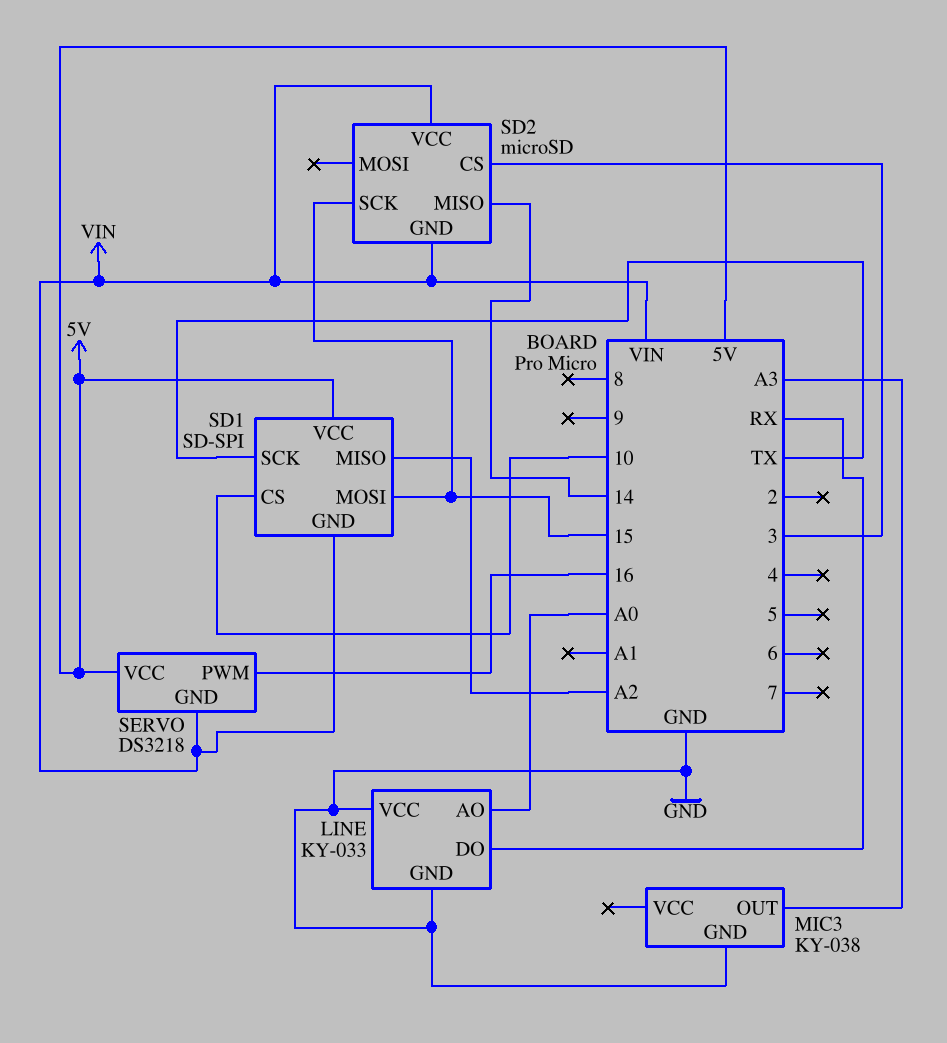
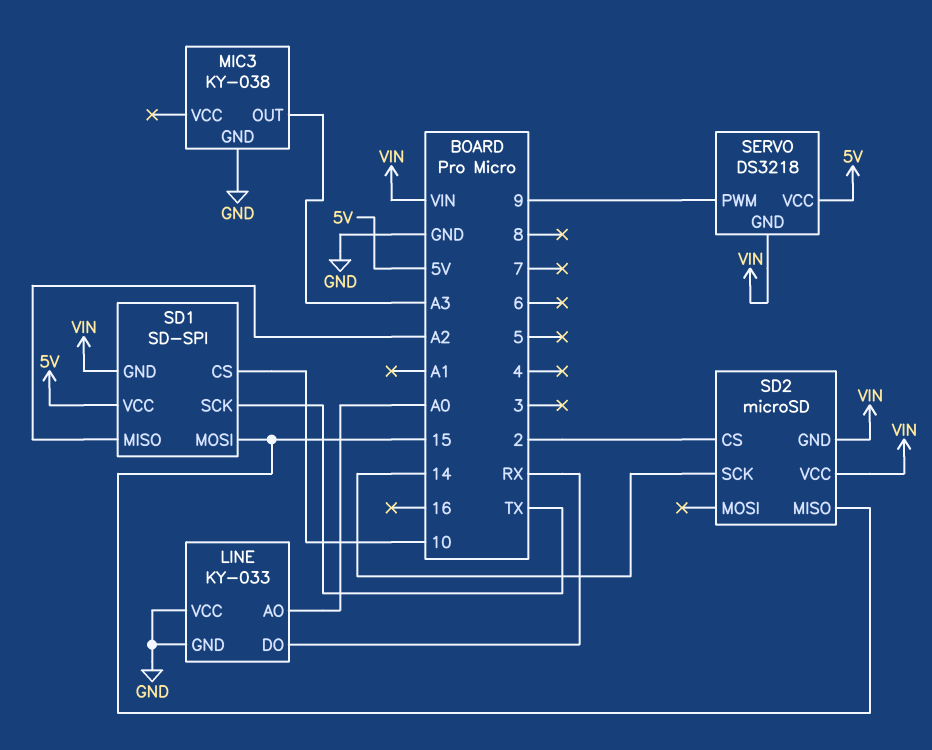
SD2 pin CS: 3 -> 2
SD2 pin MISO: 14 -> 15
SD2 pin SCK: 15 -> 14
SERVO pin PWM: 16 -> 9

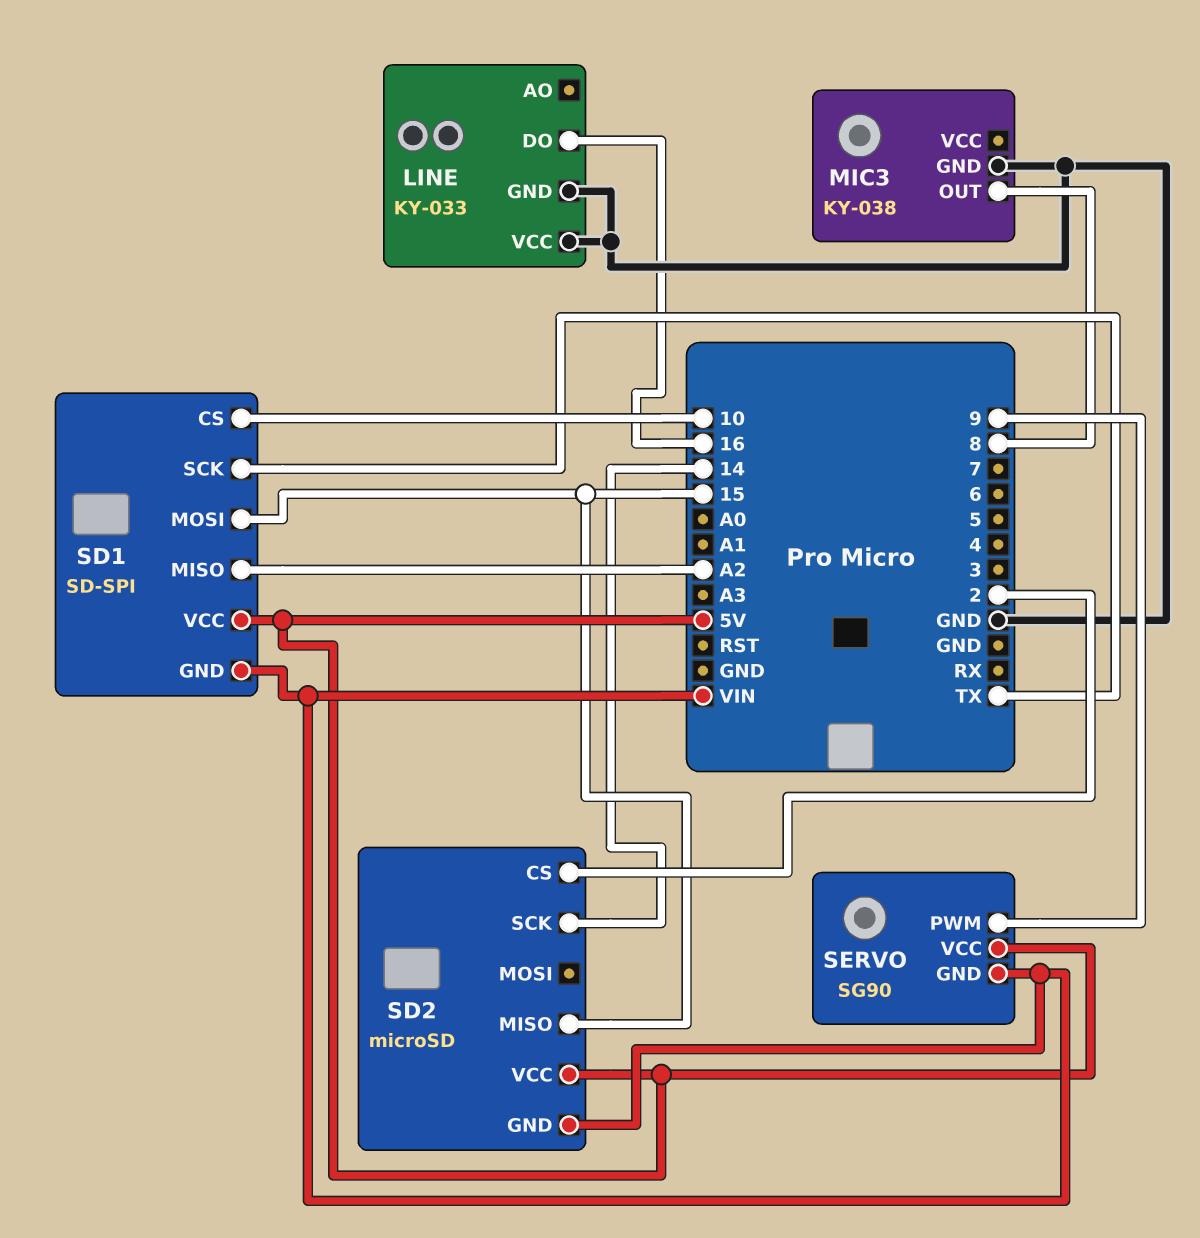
LINE pin AO: A0 -> none
LINE pin DO: RX -> 16
MIC3 pin OUT: A3 -> 8
SD2 pin VCC: VIN -> 5V
SERVO: DS3218 -> SG90

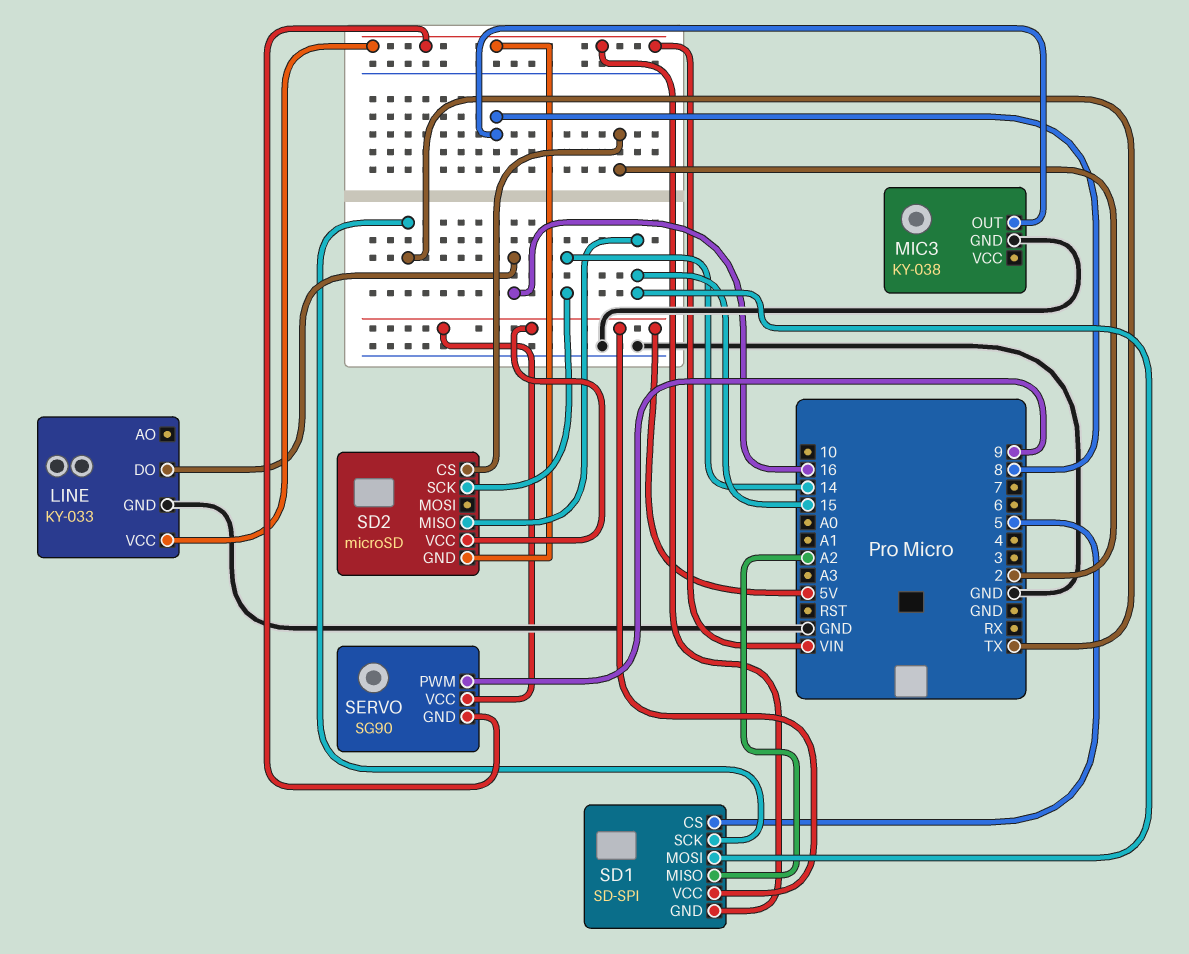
LINE pin VCC: GND -> VIN
SD1 pin CS: 10 -> 5

